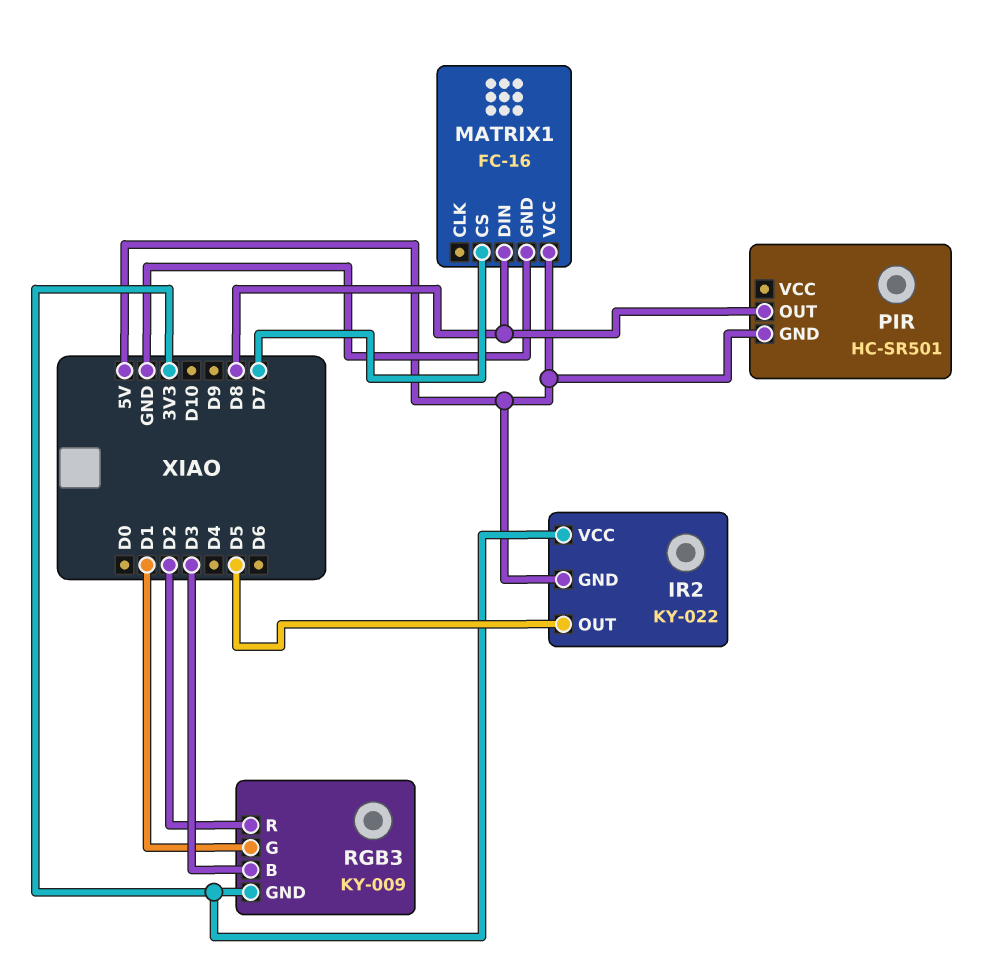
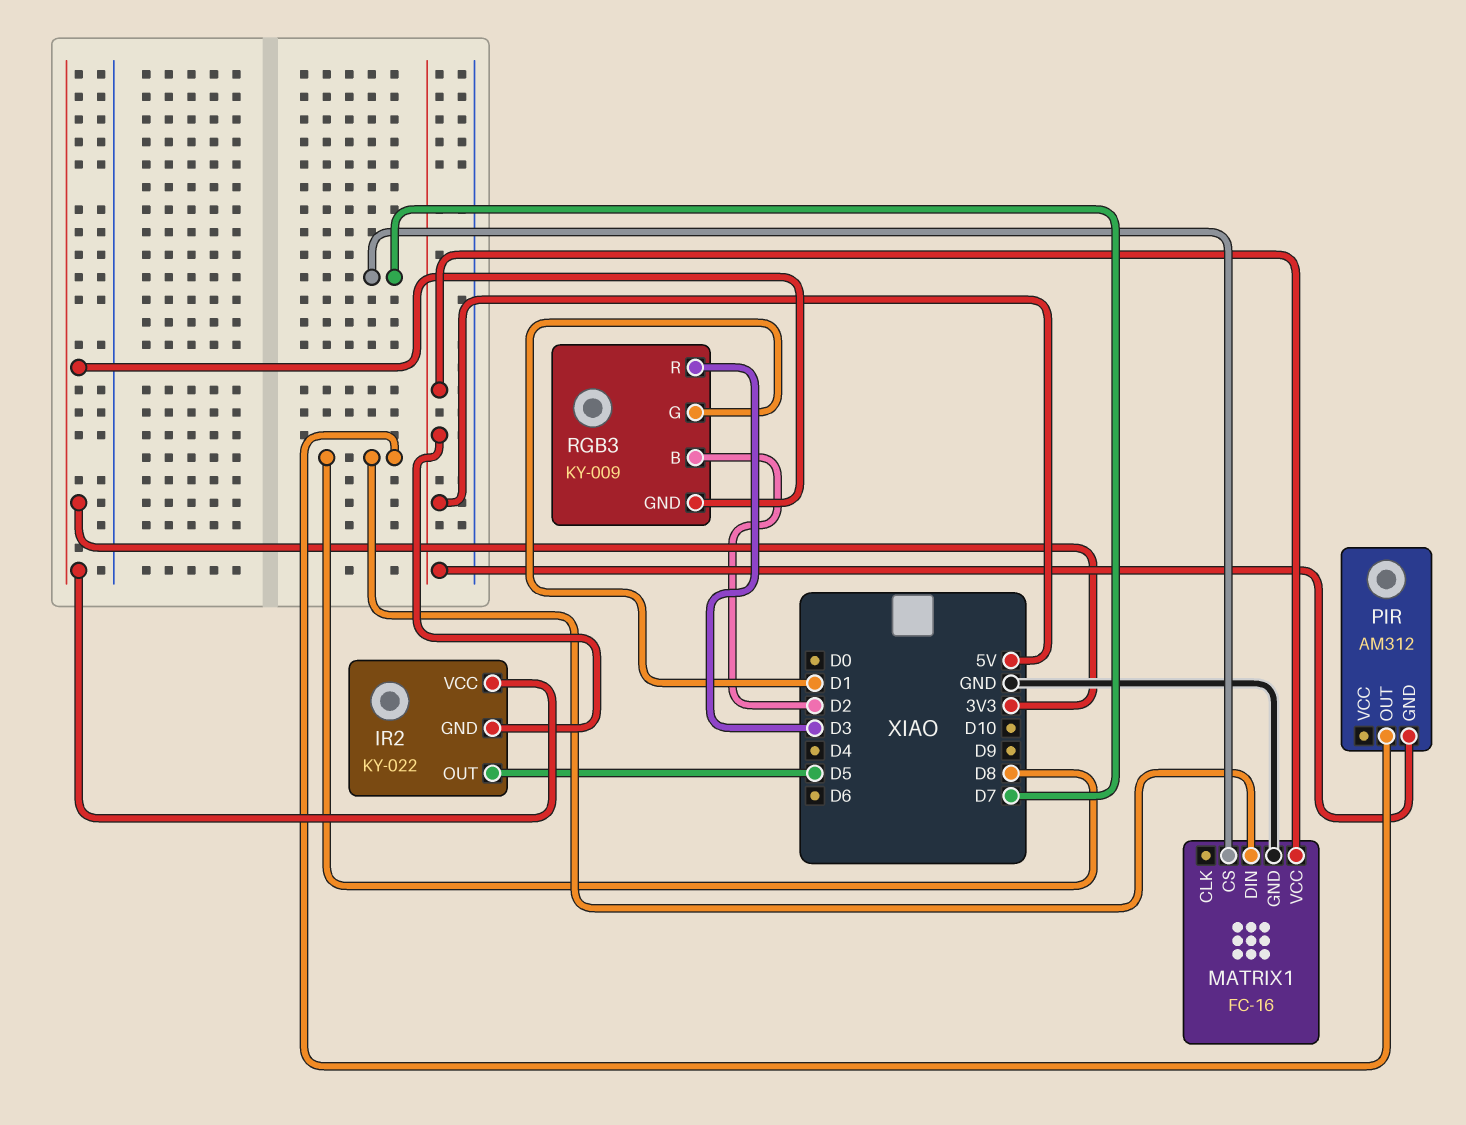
PIR: HC-SR501 -> AM312
RGB3 pin B: D3 -> D2
RGB3 pin R: D2 -> D3

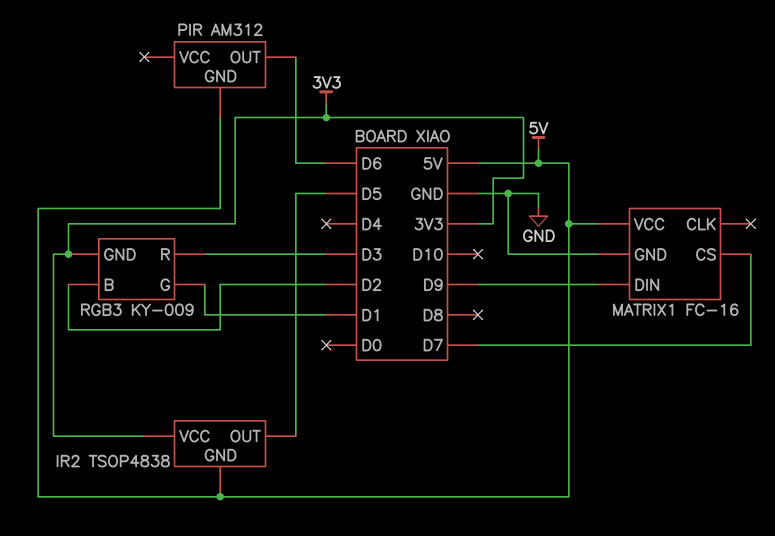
IR2: KY-022 -> TSOP4838
MATRIX1 pin DIN: D8 -> D9
PIR pin OUT: D8 -> D6

